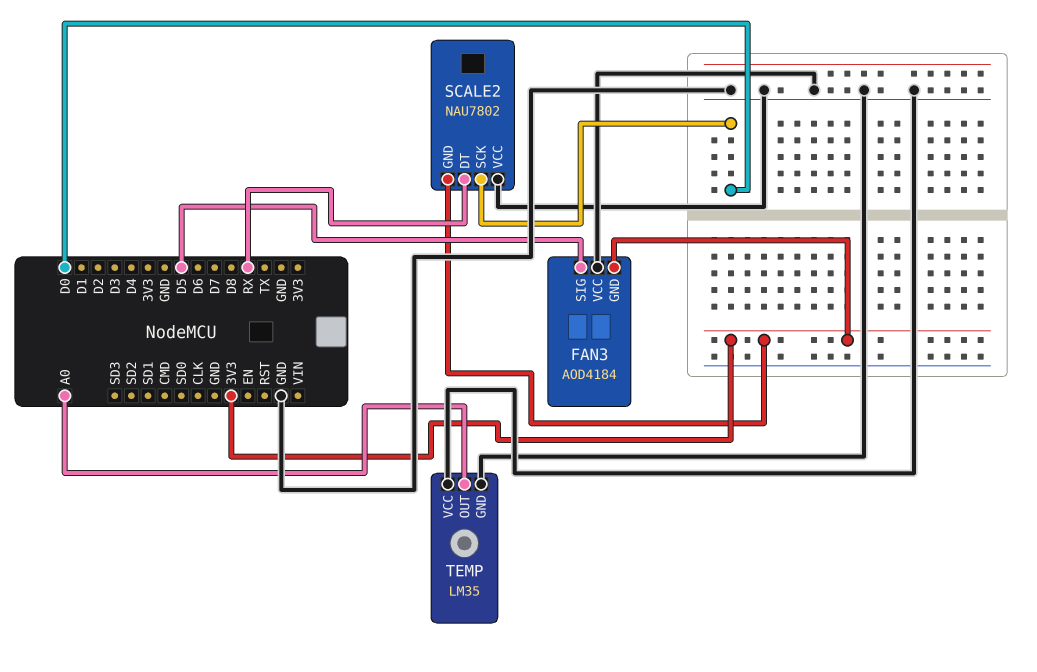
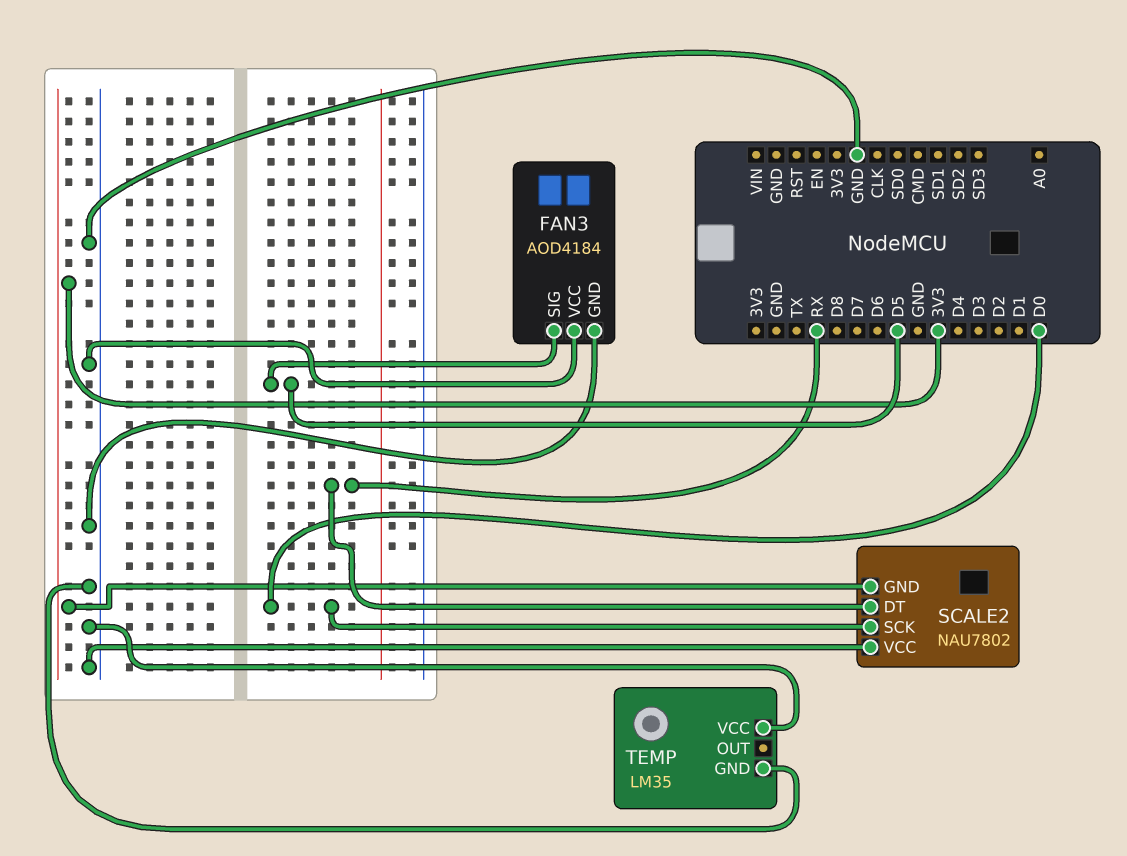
FAN3 pin GND: 3V3 -> GND
TEMP pin OUT: A0 -> none

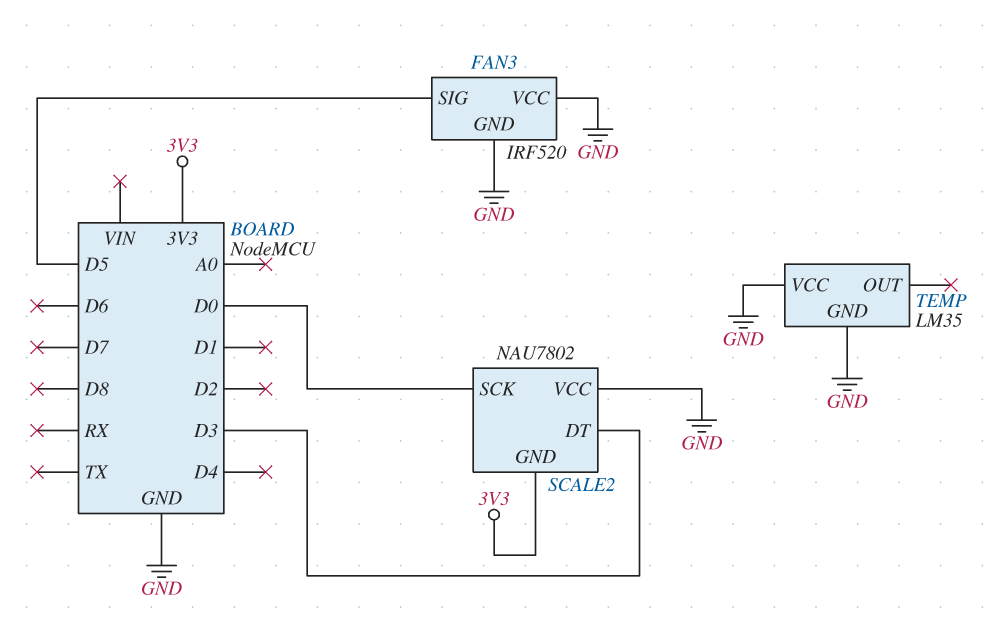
FAN3: AOD4184 -> IRF520
SCALE2 pin DT: RX -> D3

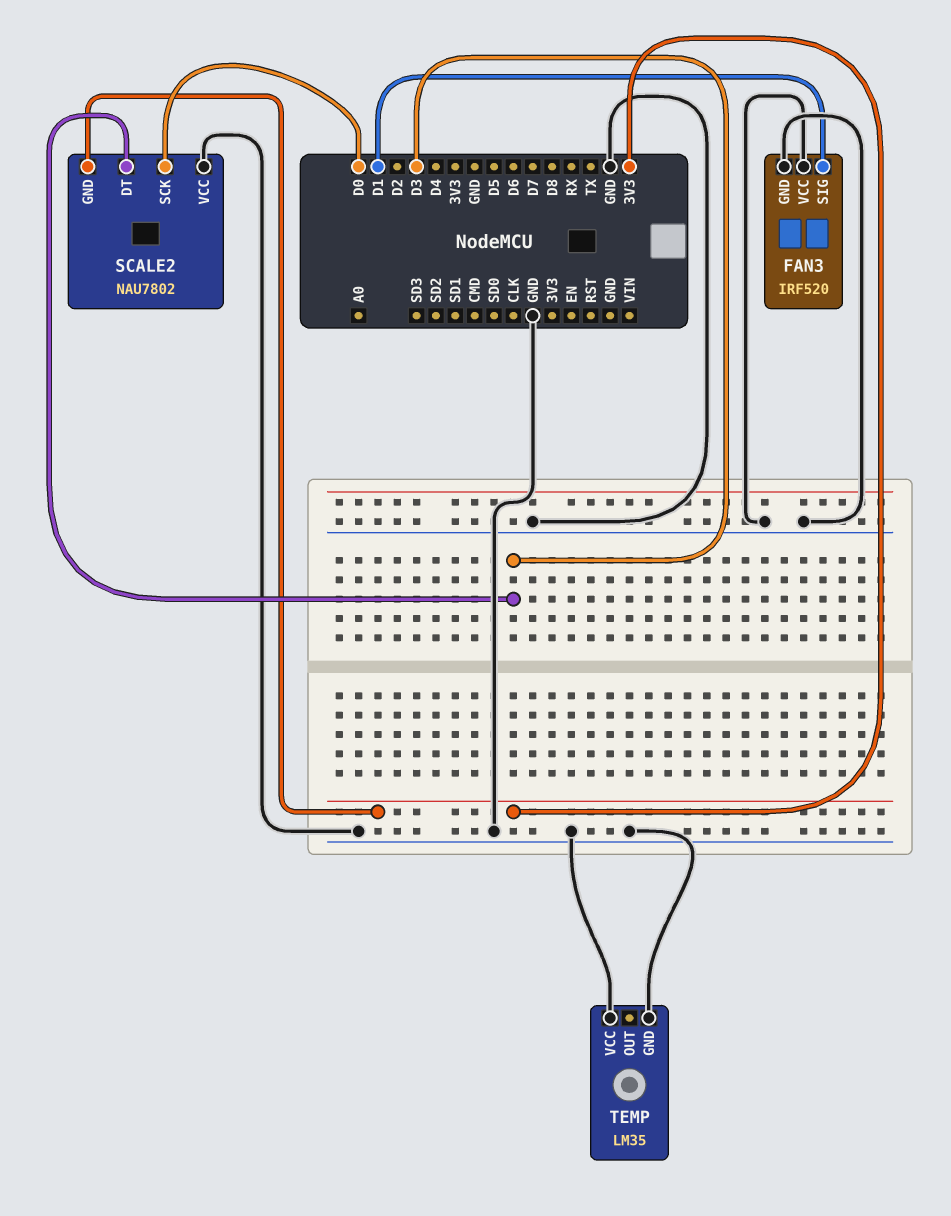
FAN3 pin SIG: D5 -> D1

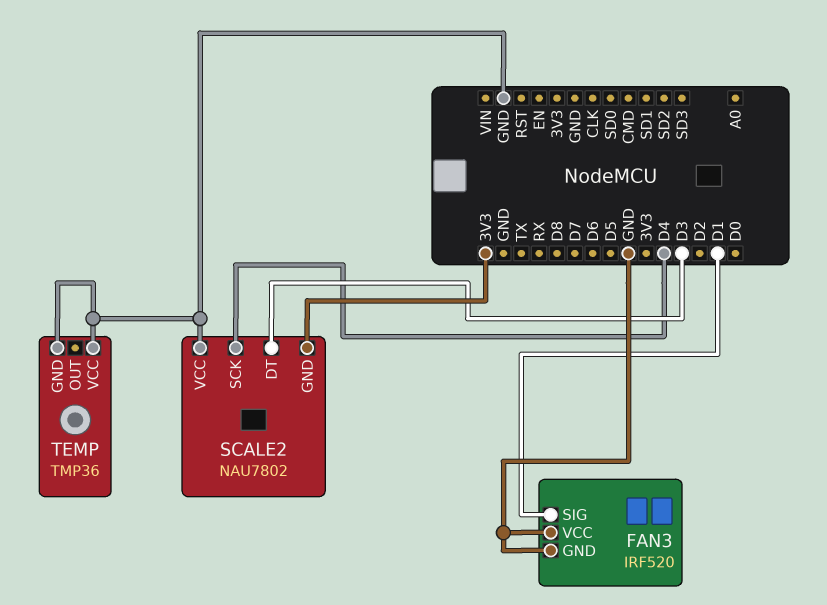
SCALE2 pin SCK: D0 -> D4
TEMP: LM35 -> TMP36

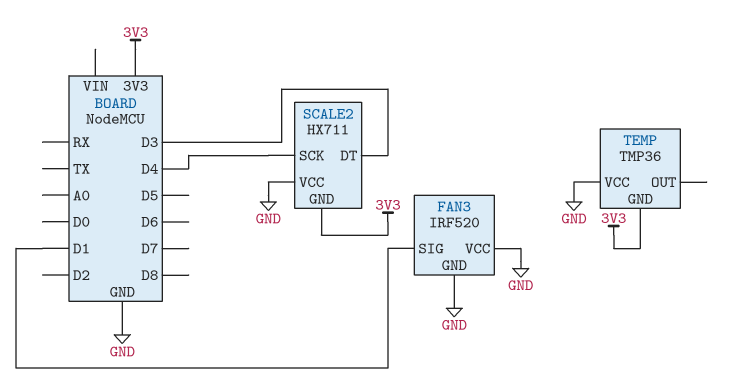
SCALE2: NAU7802 -> HX711
TEMP pin GND: GND -> 3V3

